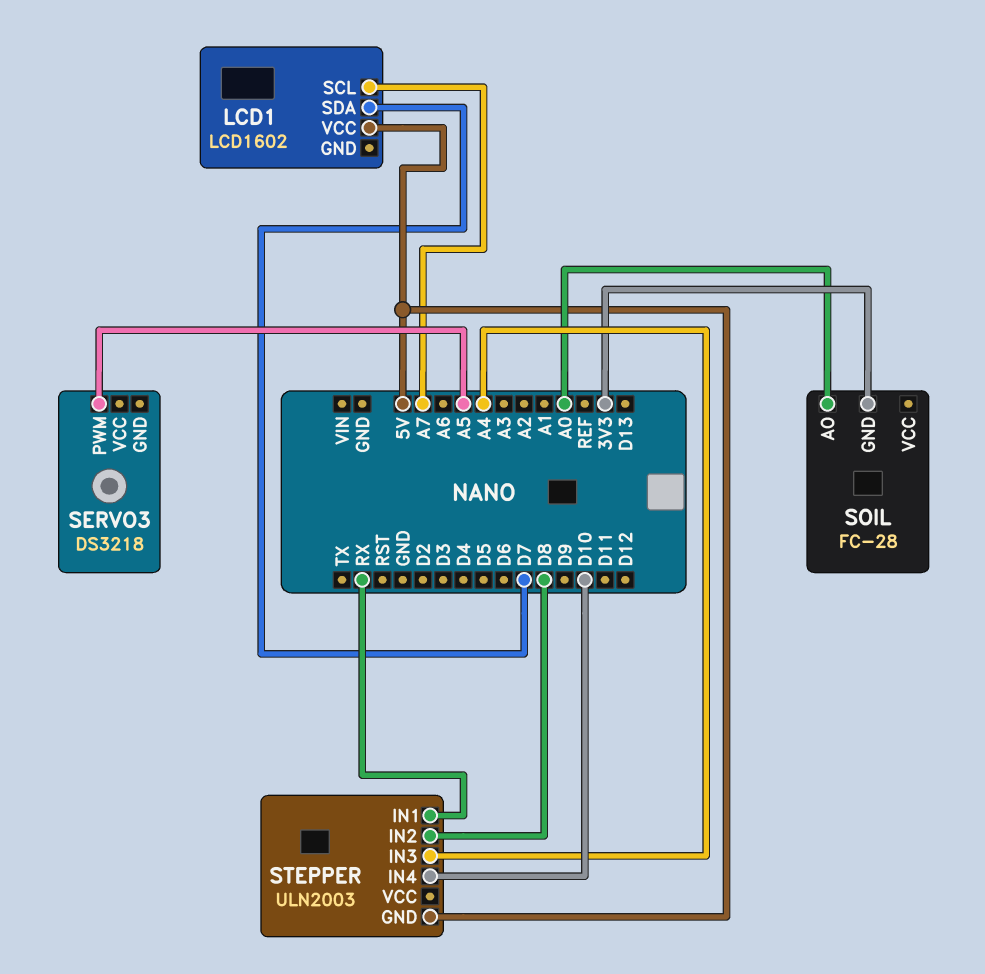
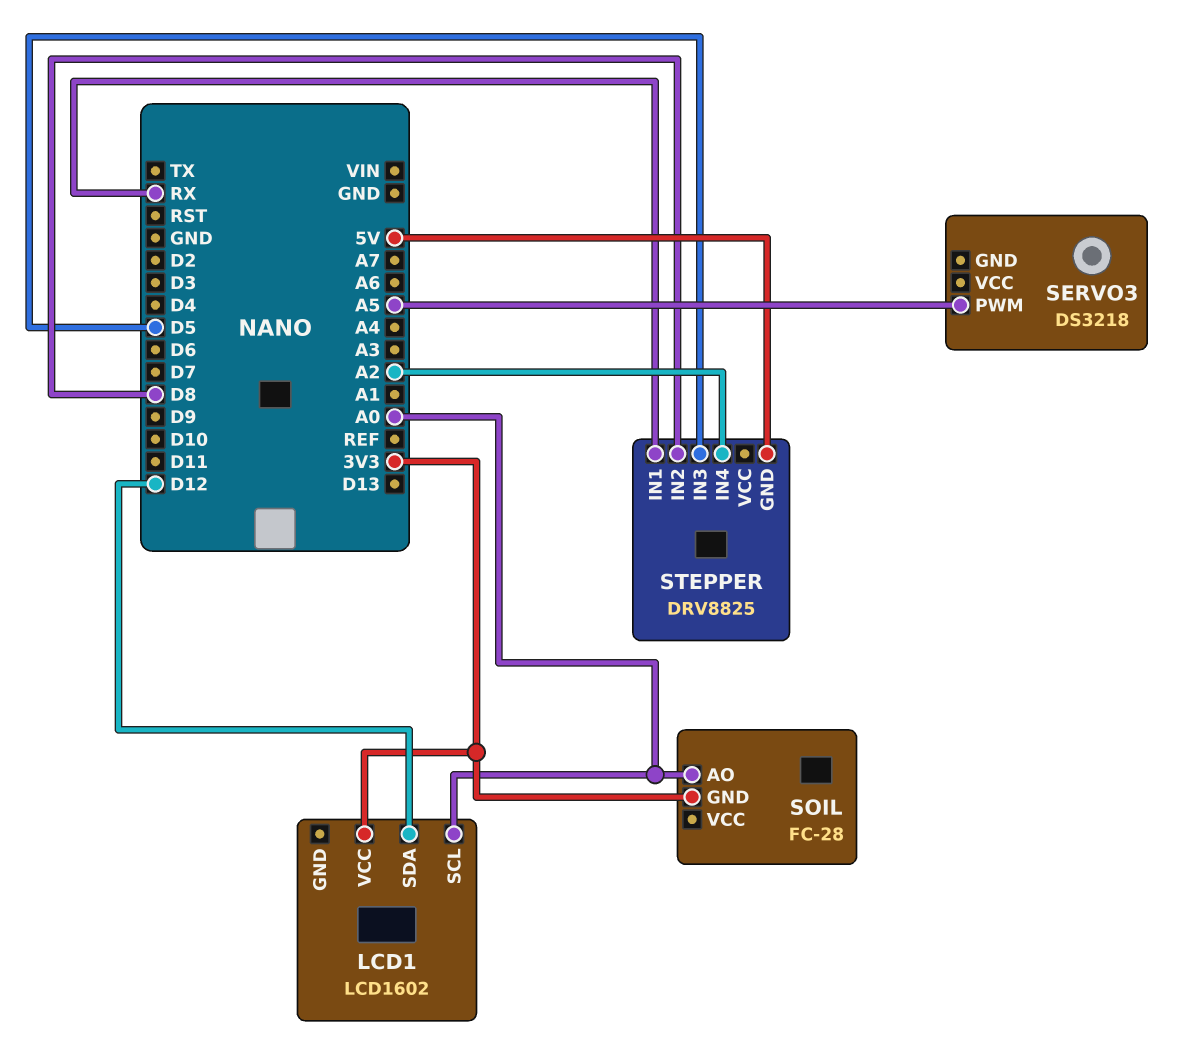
LCD1 pin SCL: A7 -> A0
LCD1 pin SDA: D7 -> D12
LCD1 pin VCC: 5V -> 3V3
STEPPER: ULN2003 -> DRV8825
STEPPER pin IN3: A4 -> D5
STEPPER pin IN4: D10 -> A2

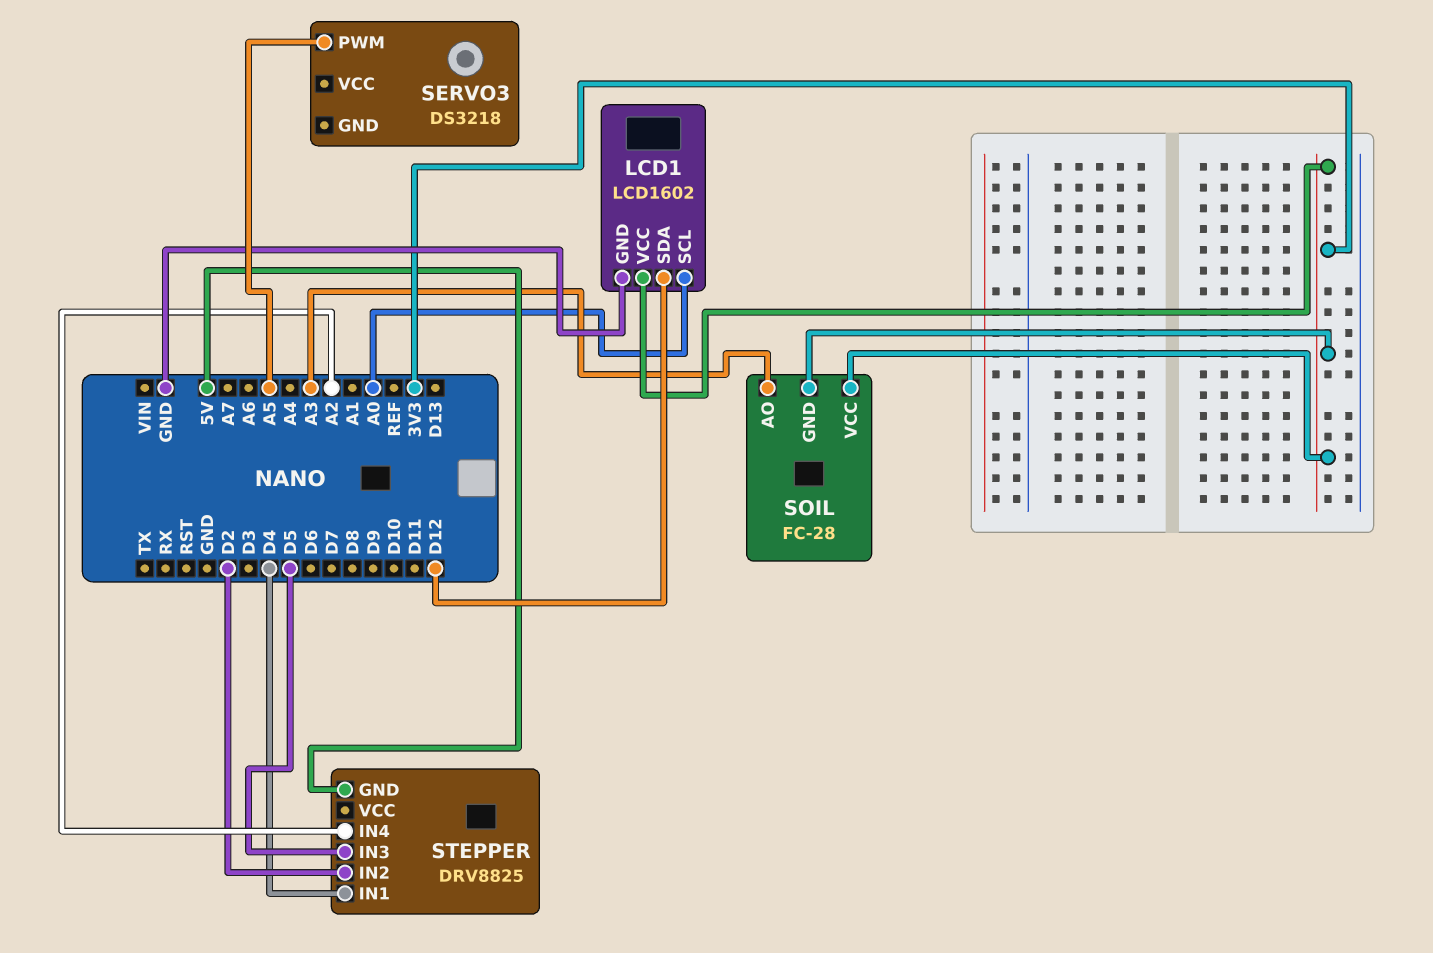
LCD1 pin GND: none -> GND
SOIL pin AO: A0 -> A3
SOIL pin VCC: none -> 3V3
STEPPER pin IN1: RX -> D4
STEPPER pin IN2: D8 -> D2

